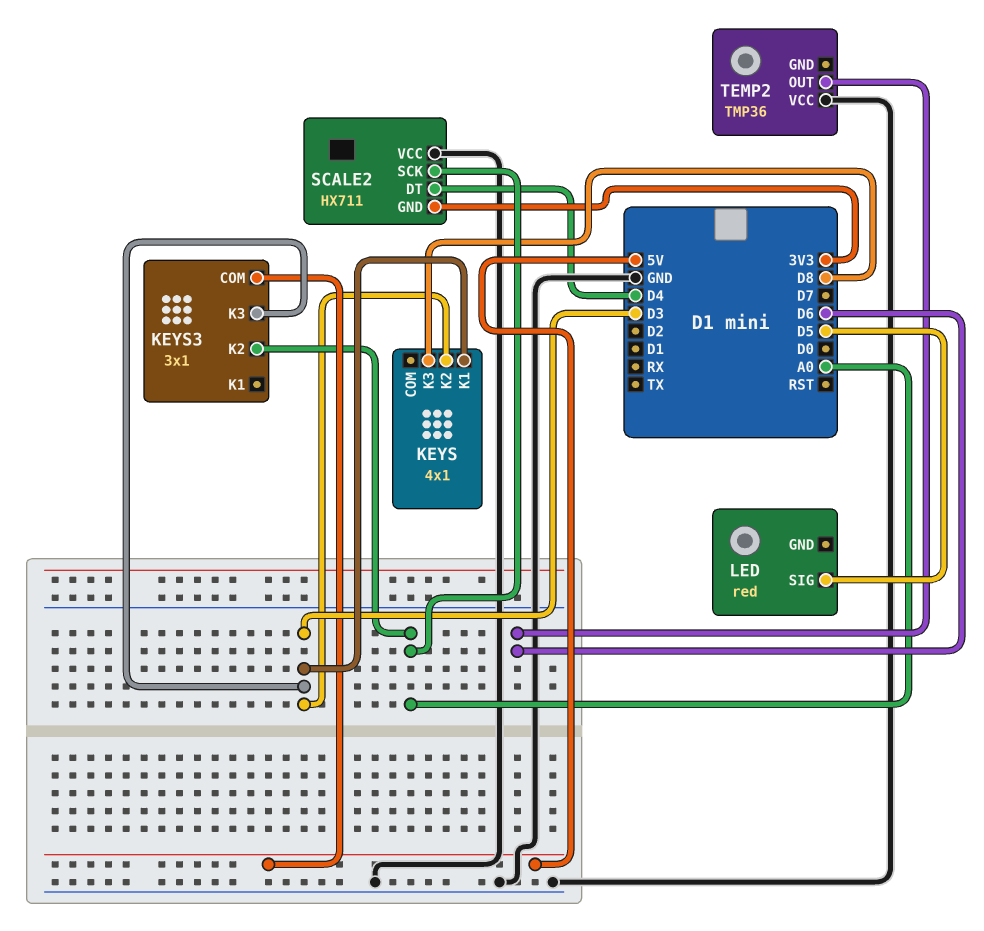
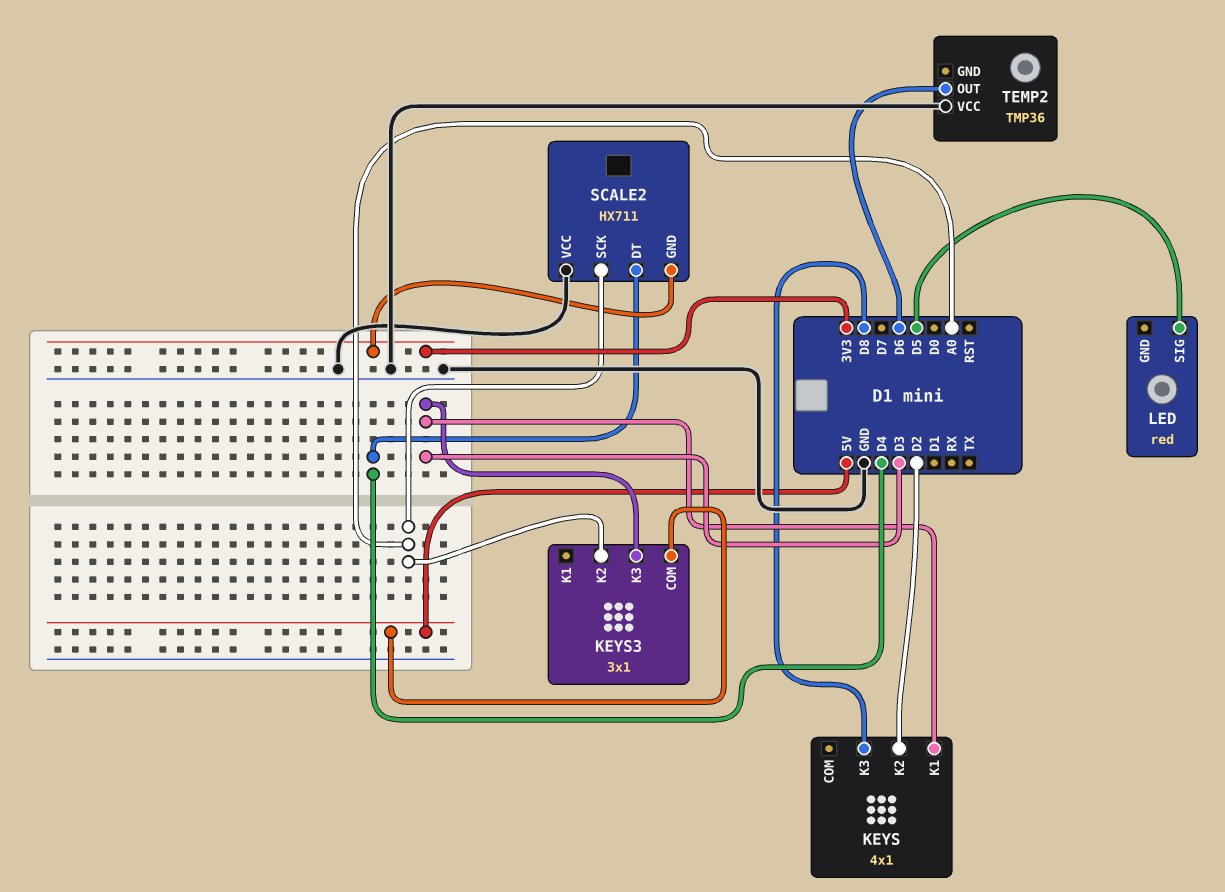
KEYS pin K2: D3 -> D2

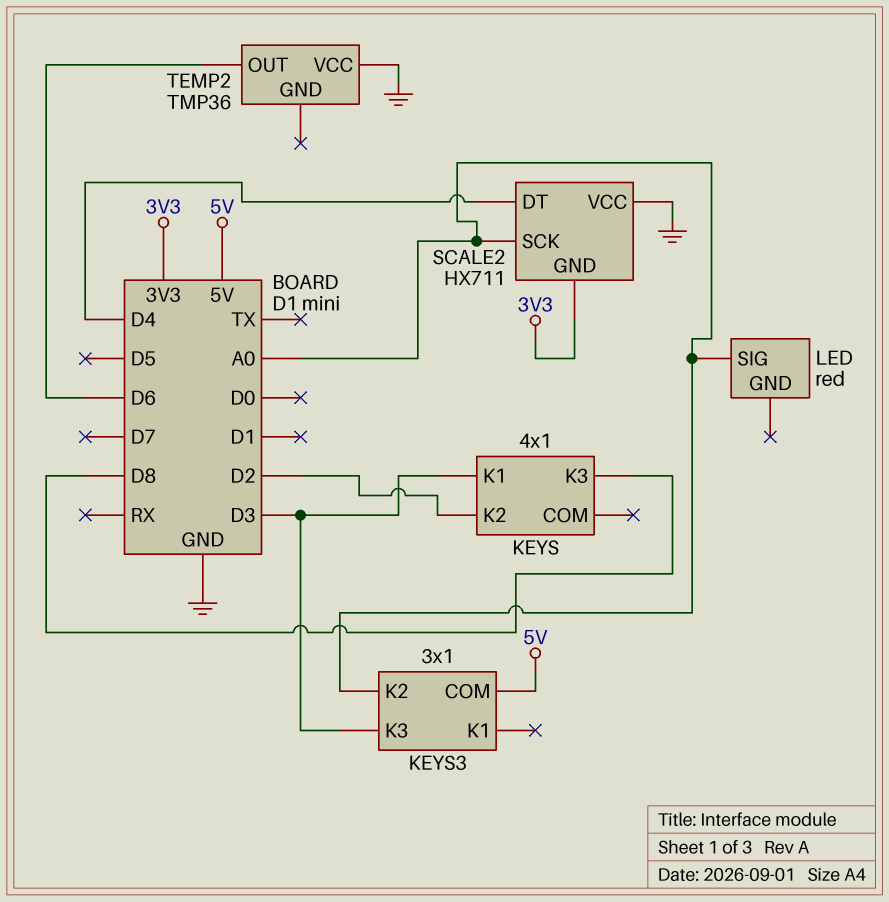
LED pin SIG: D5 -> A0

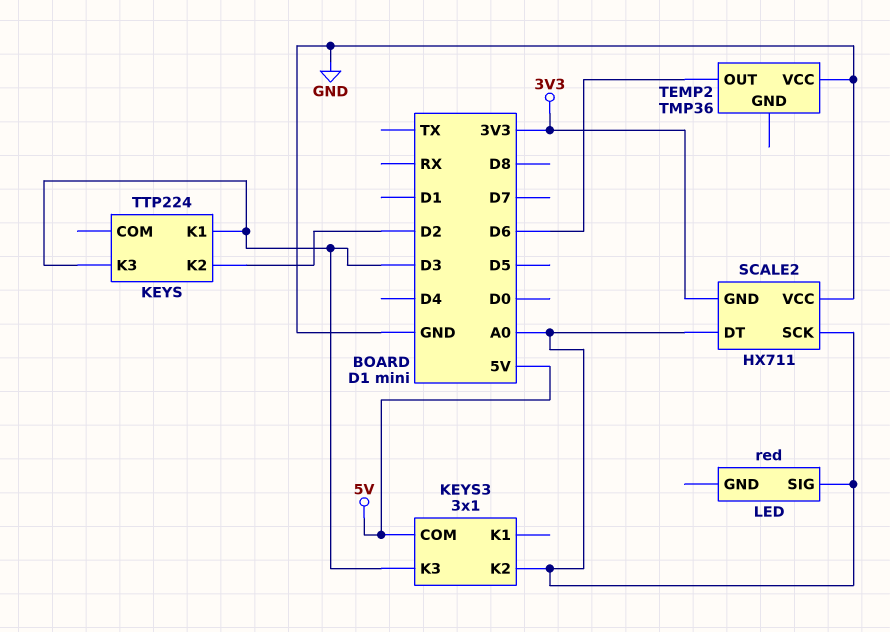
KEYS: 4x1 -> TTP224
KEYS pin K3: D8 -> D3
SCALE2 pin DT: D4 -> A0

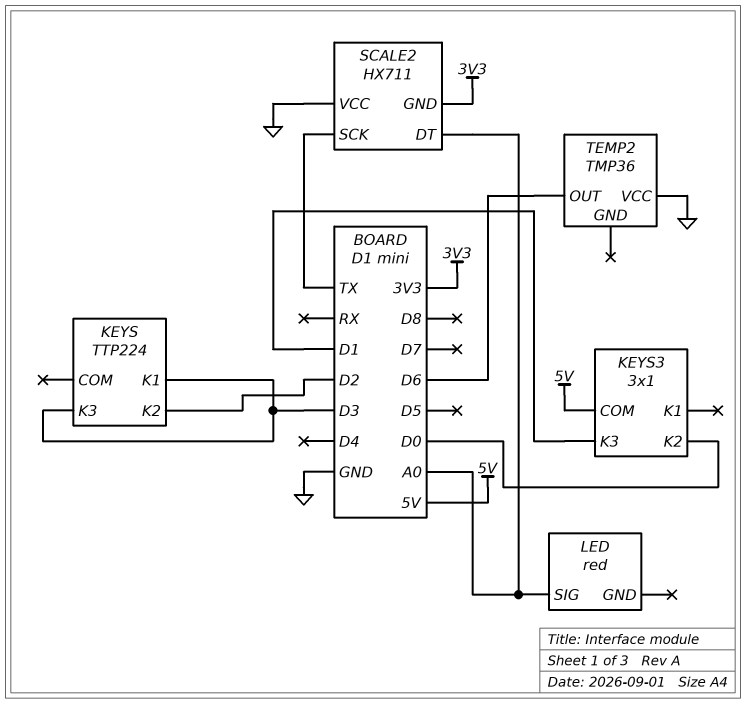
KEYS3 pin K2: A0 -> D0
KEYS3 pin K3: D3 -> D1
SCALE2 pin SCK: A0 -> TX

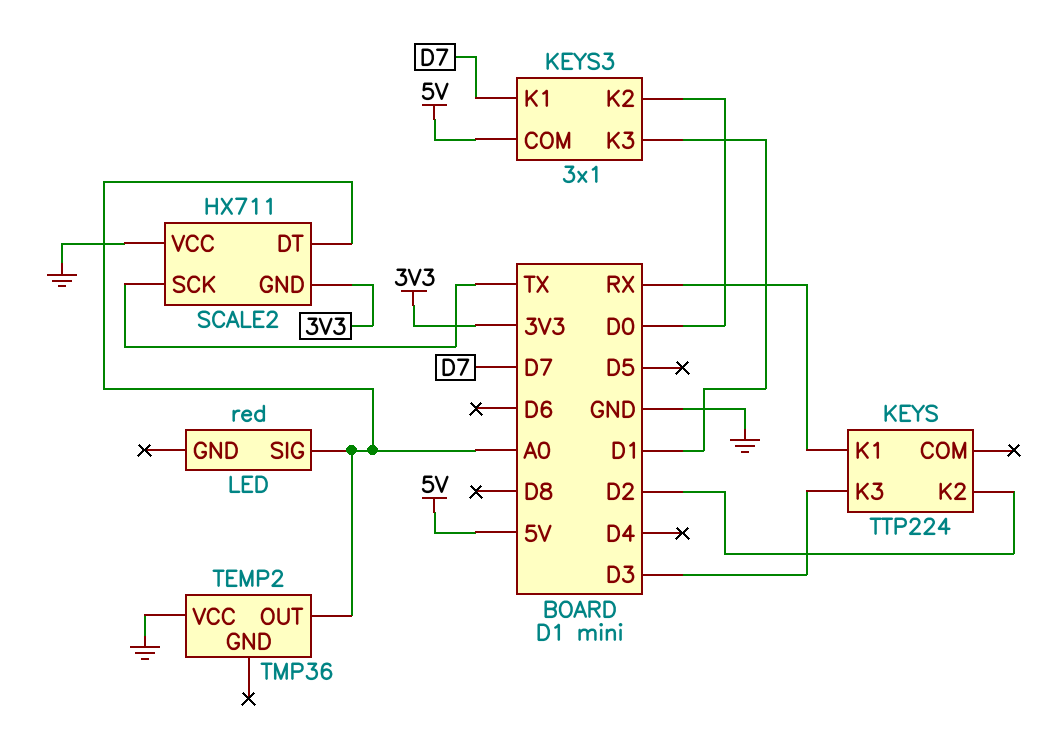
KEYS pin K1: D3 -> RX
KEYS3 pin K1: none -> D7
TEMP2 pin OUT: D6 -> A0

